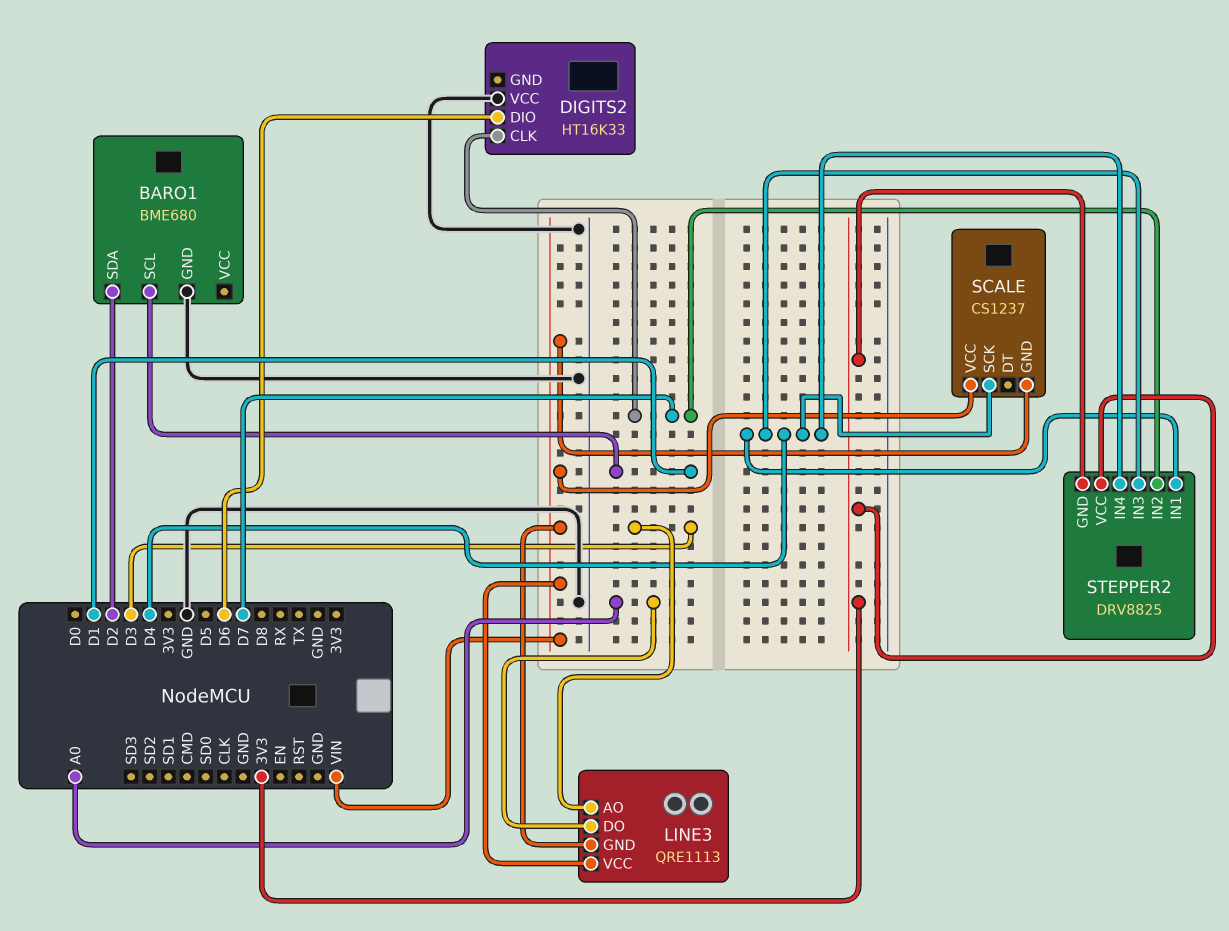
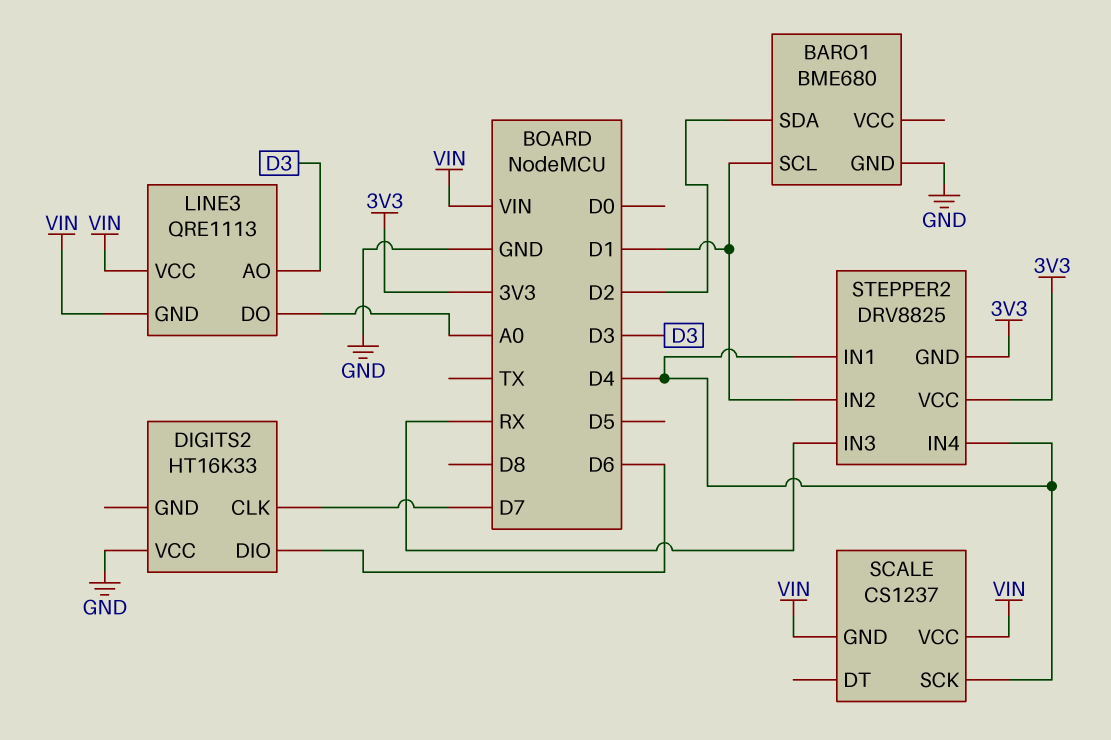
STEPPER2 pin IN2: D7 -> D1
STEPPER2 pin IN3: D4 -> RX

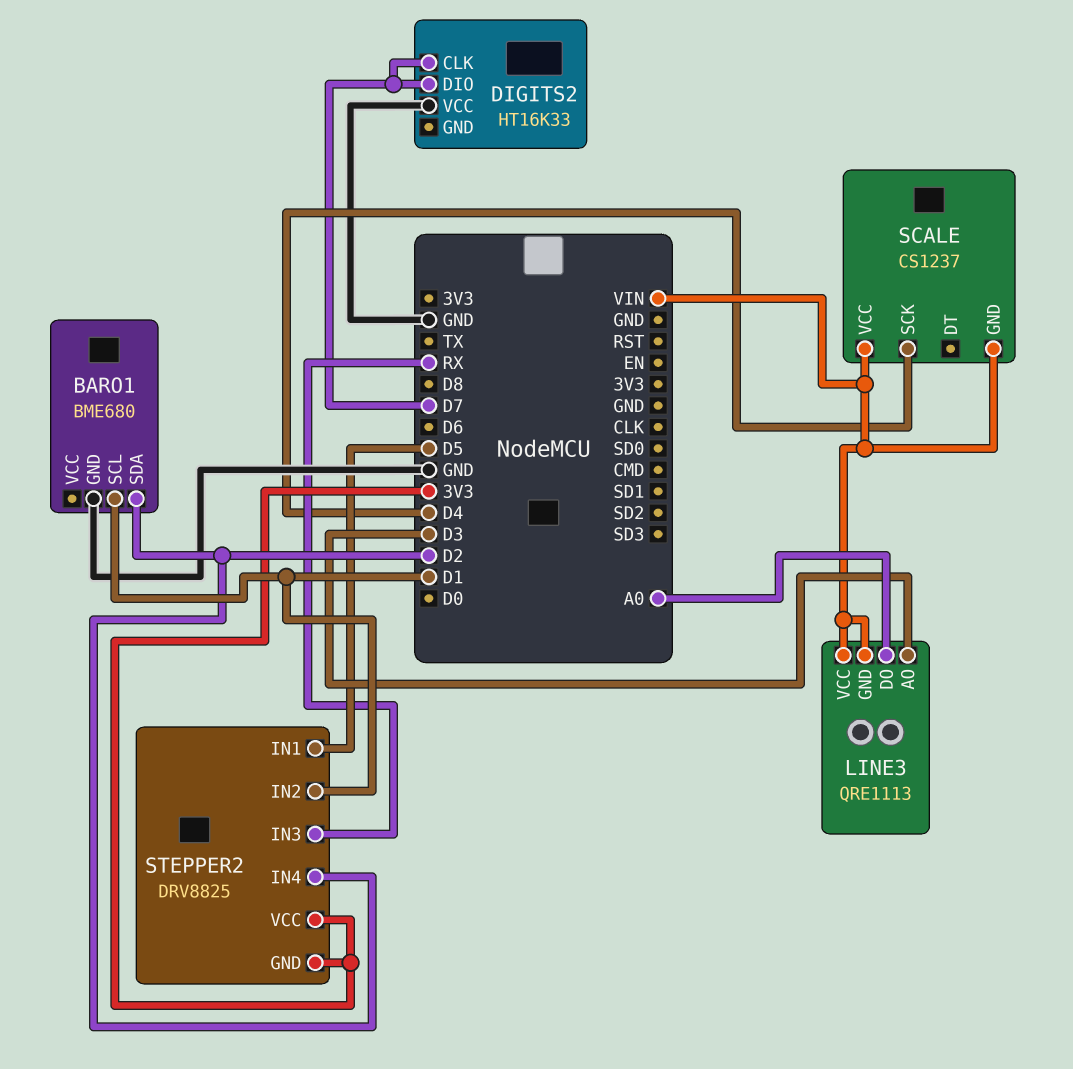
DIGITS2 pin DIO: D6 -> D7
STEPPER2 pin IN1: D4 -> D5
STEPPER2 pin IN4: D4 -> D2

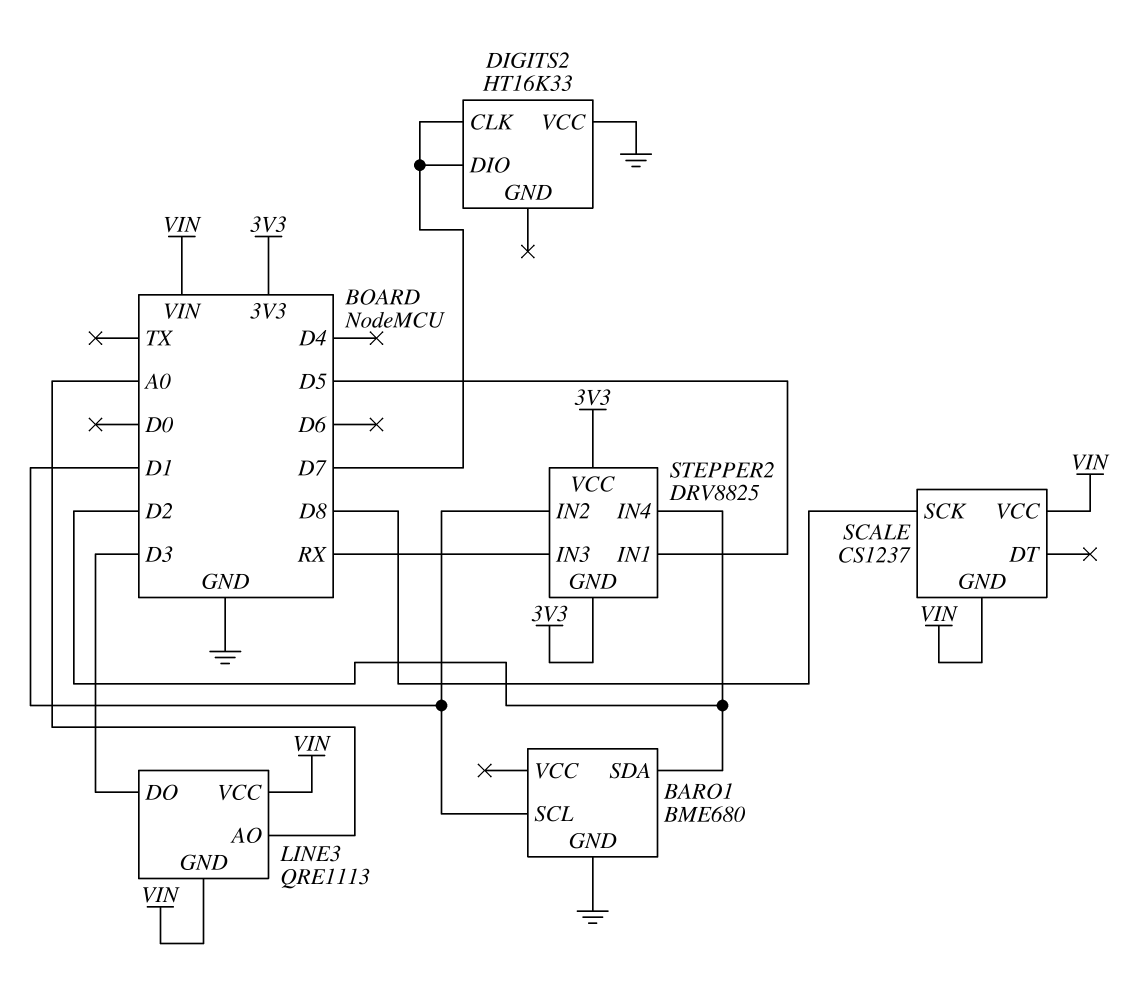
LINE3 pin AO: D3 -> A0
LINE3 pin DO: A0 -> D3
SCALE pin SCK: D4 -> D8

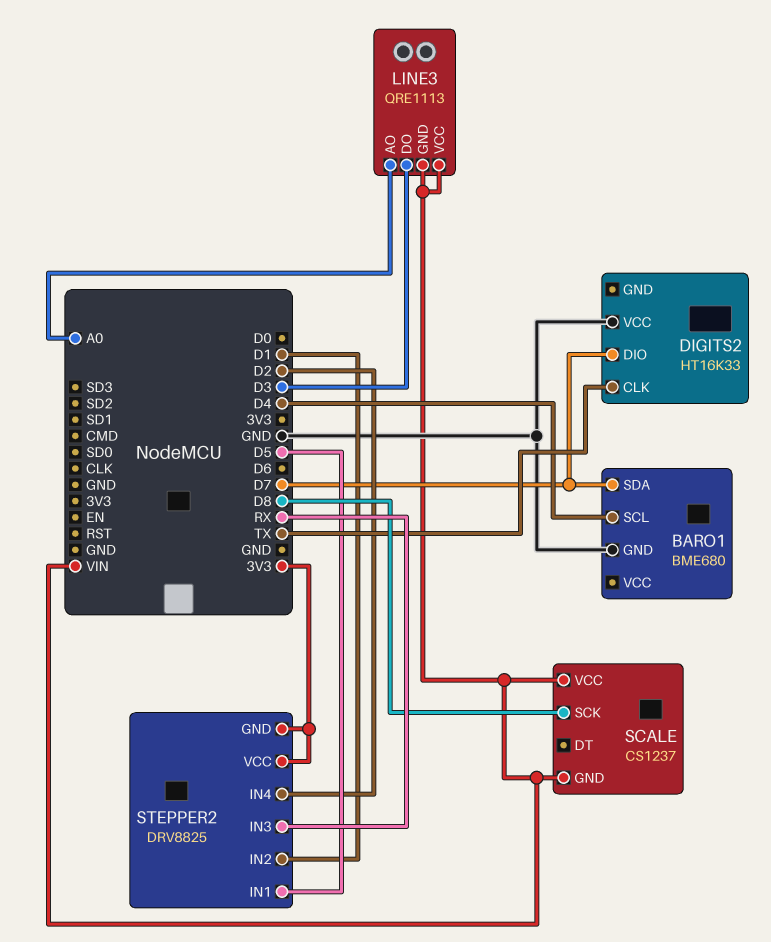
BARO1 pin SCL: D1 -> D4
BARO1 pin SDA: D2 -> D7
DIGITS2 pin CLK: D7 -> TX

